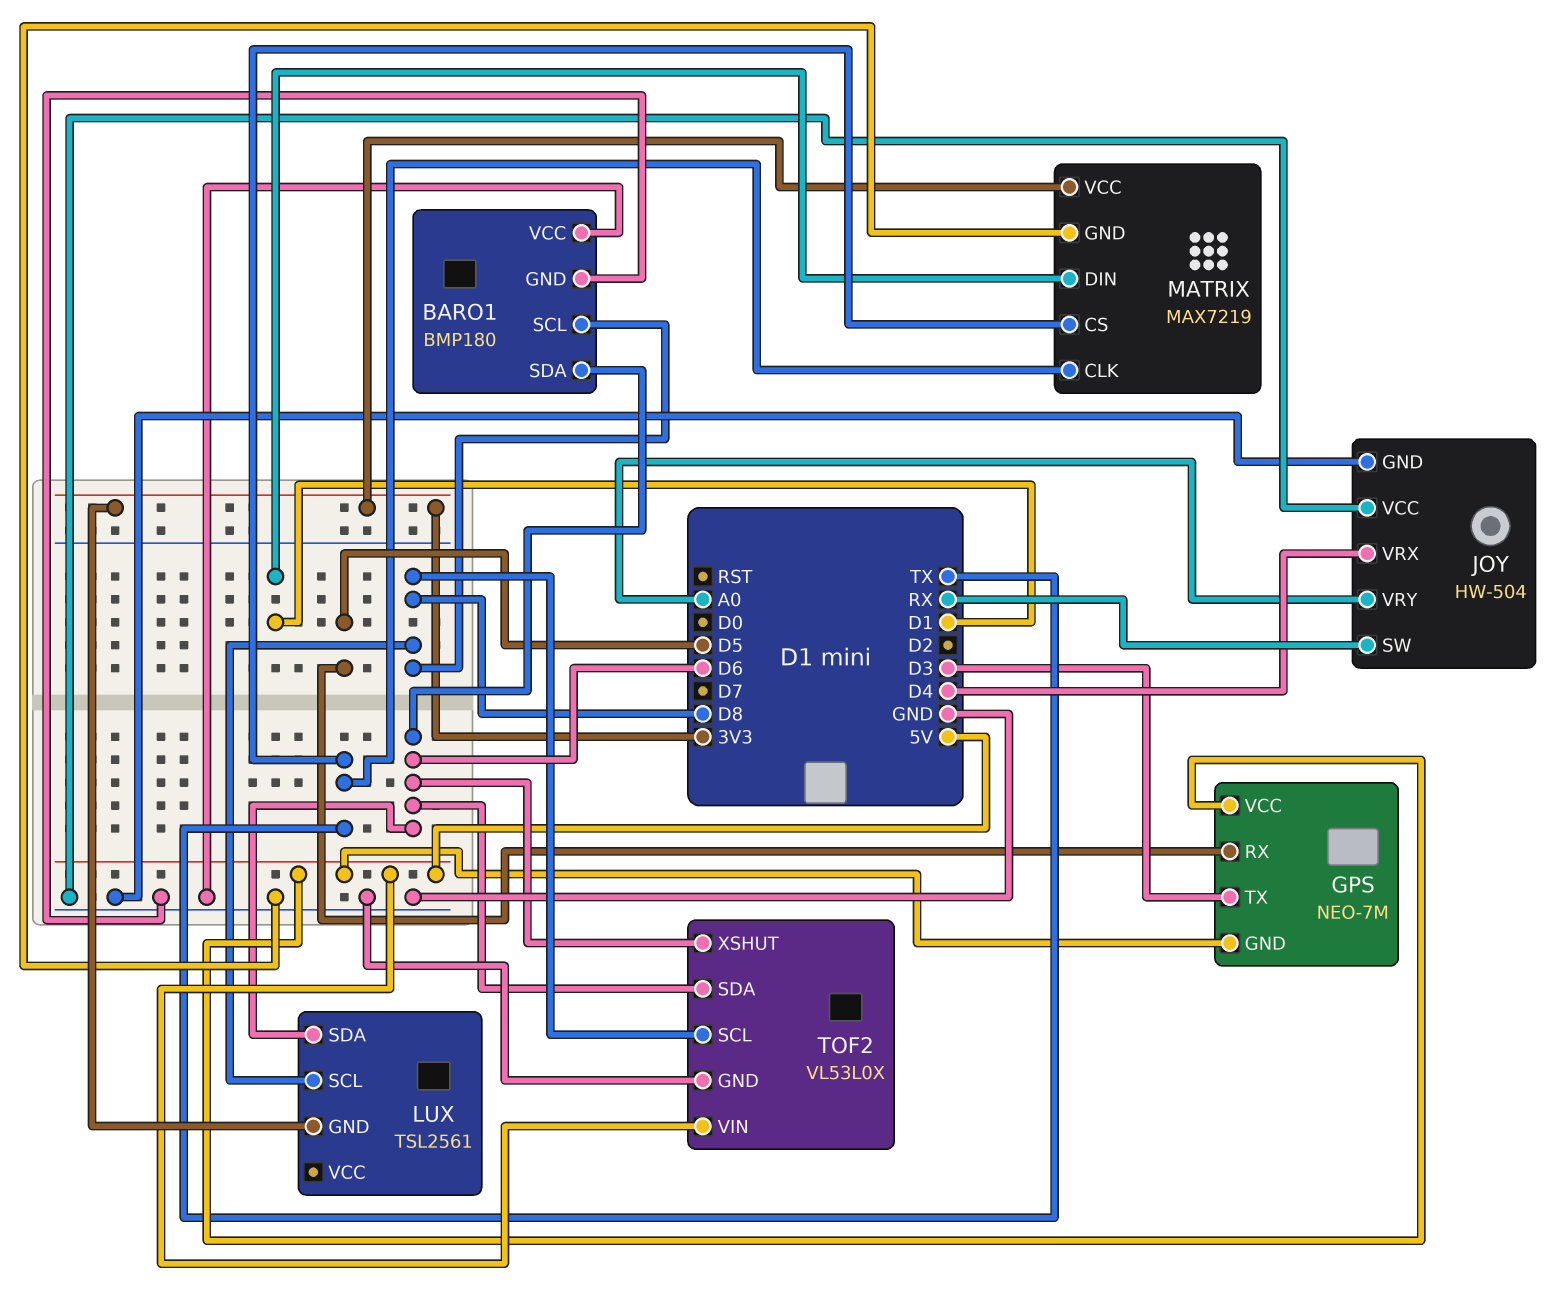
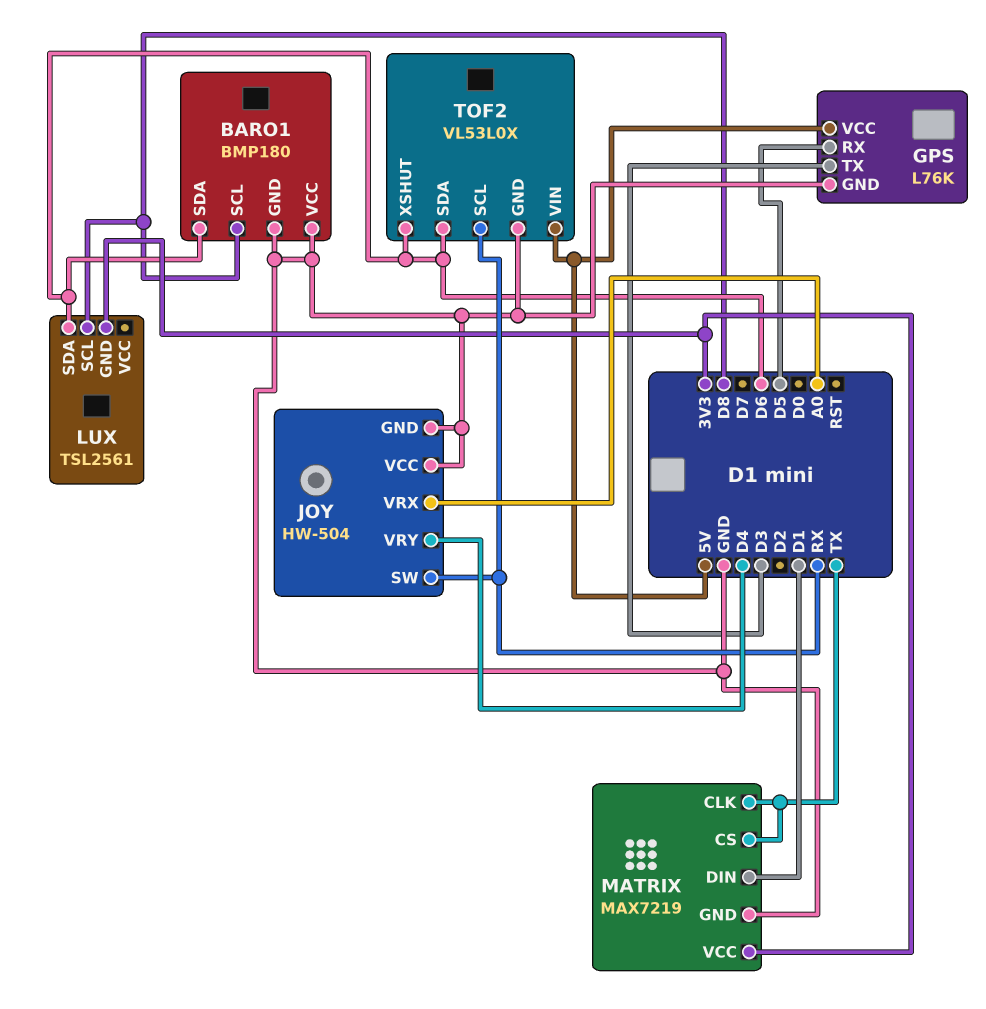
GPS: NEO-7M -> L76K
GPS pin GND: 5V -> GND
JOY pin VRX: D4 -> A0
JOY pin VRY: A0 -> D4
TOF2 pin SCL: D8 -> RX

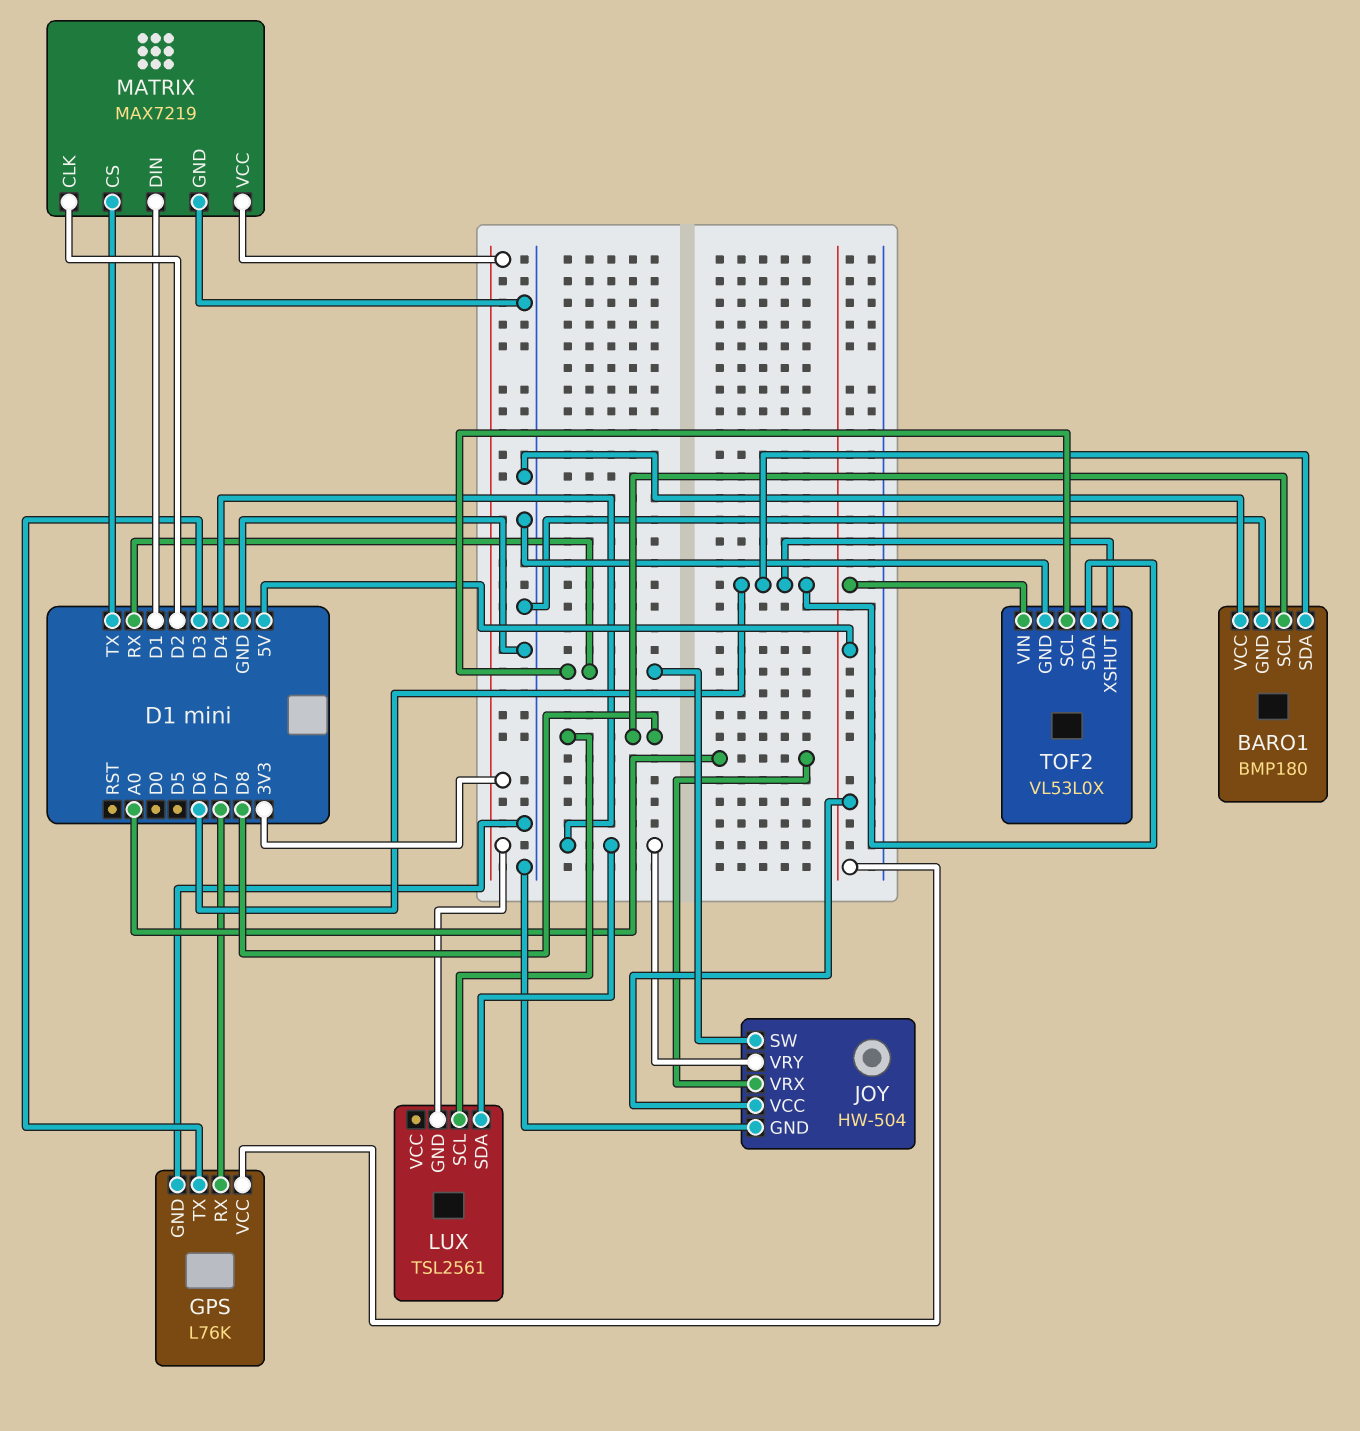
GPS pin RX: D5 -> D7
JOY pin VCC: GND -> 5V
LUX pin SDA: D6 -> D4
MATRIX pin CLK: TX -> D2

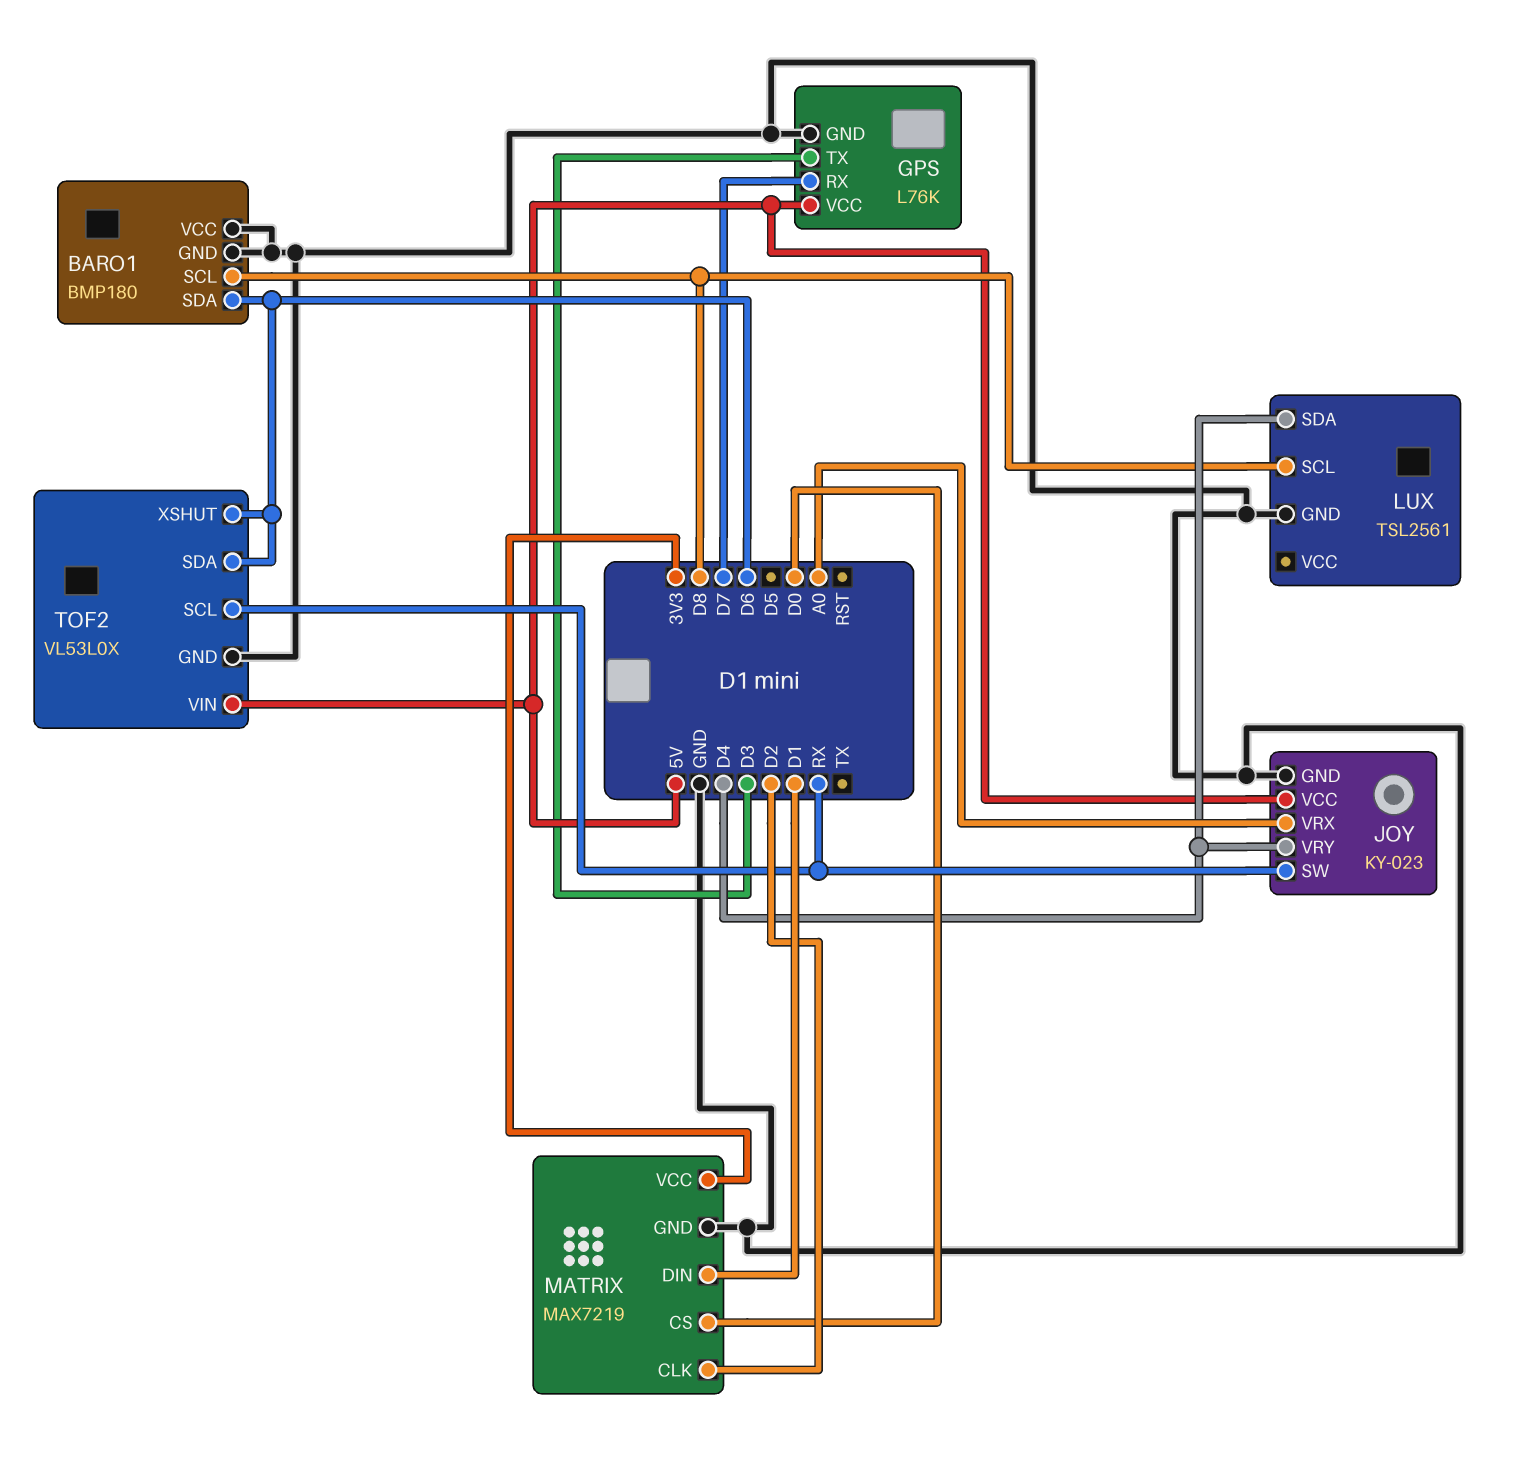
JOY: HW-504 -> KY-023
LUX pin GND: 3V3 -> GND
MATRIX pin CS: TX -> D0

